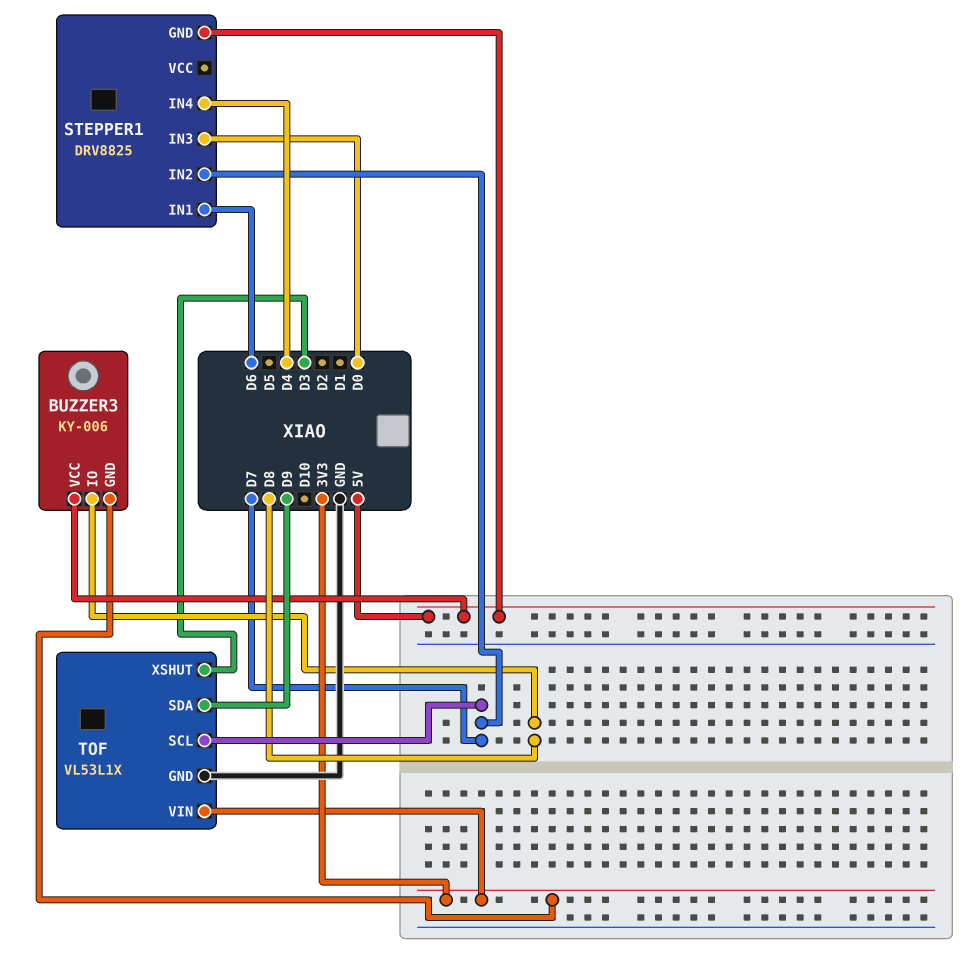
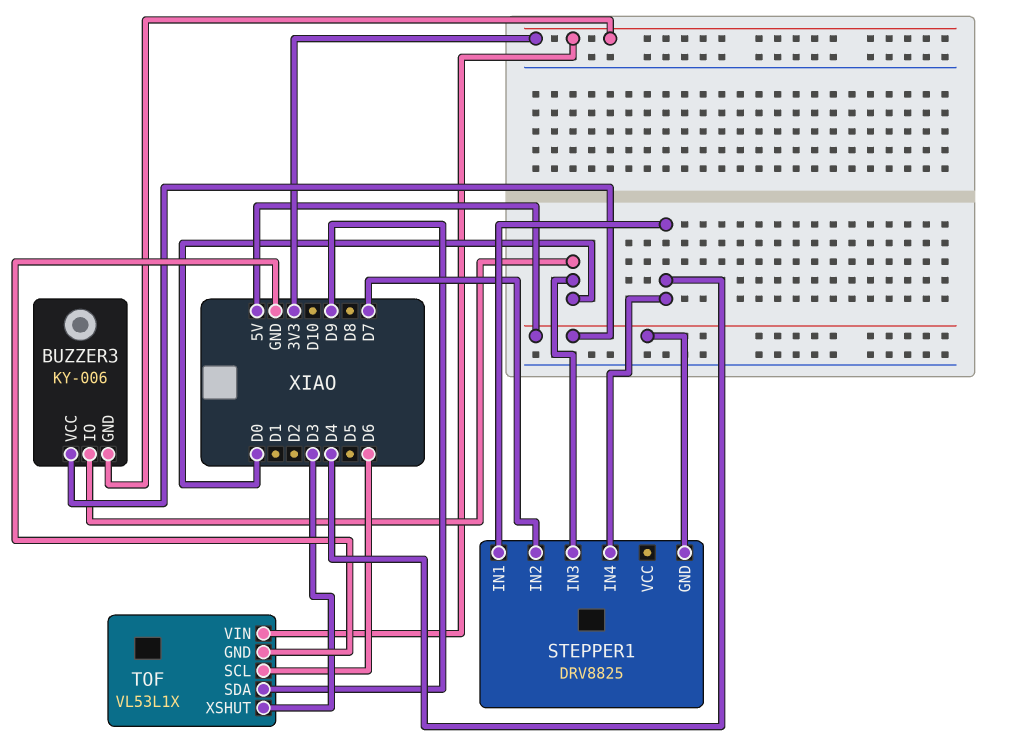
BUZZER3 pin IO: D8 -> D0
STEPPER1 pin IN1: D6 -> D4
TOF pin SCL: D7 -> D6

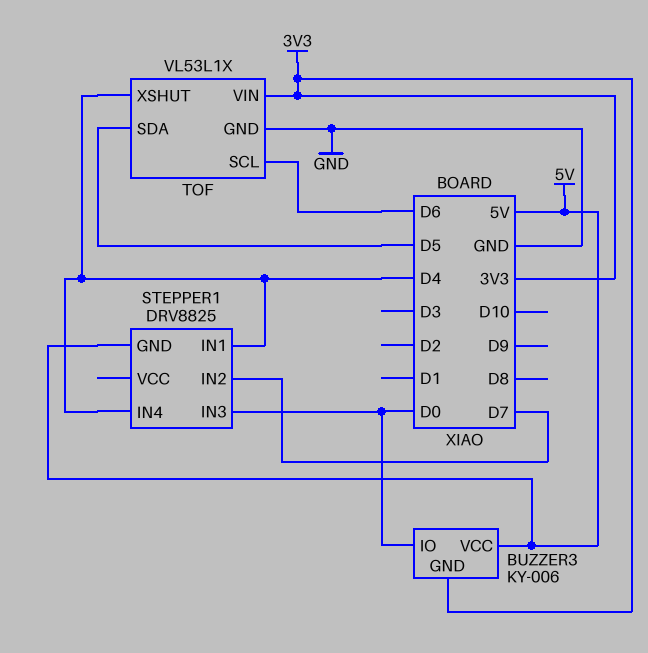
TOF pin SDA: D9 -> D5
TOF pin XSHUT: D3 -> D4

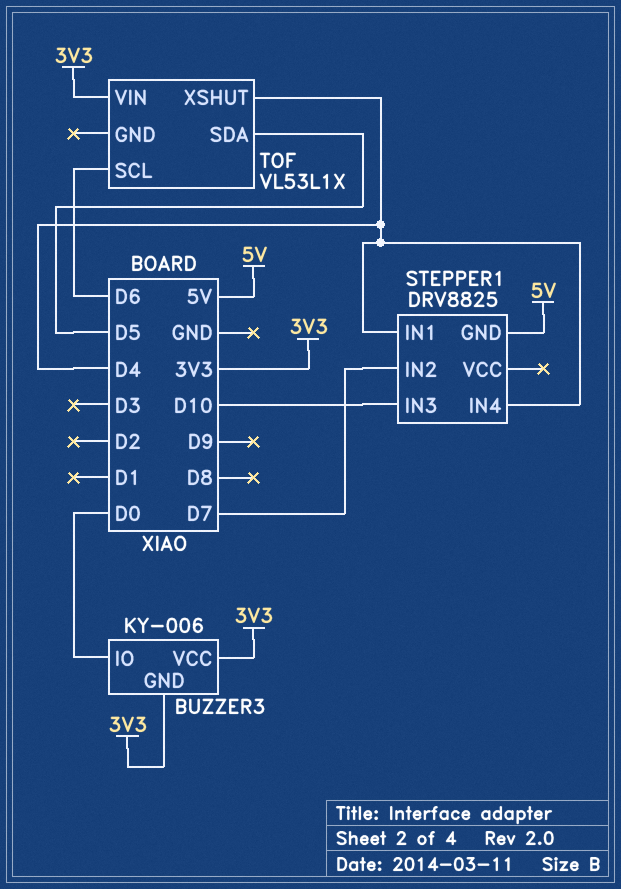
BUZZER3 pin VCC: 5V -> 3V3
STEPPER1 pin IN3: D0 -> D10
TOF pin GND: GND -> none

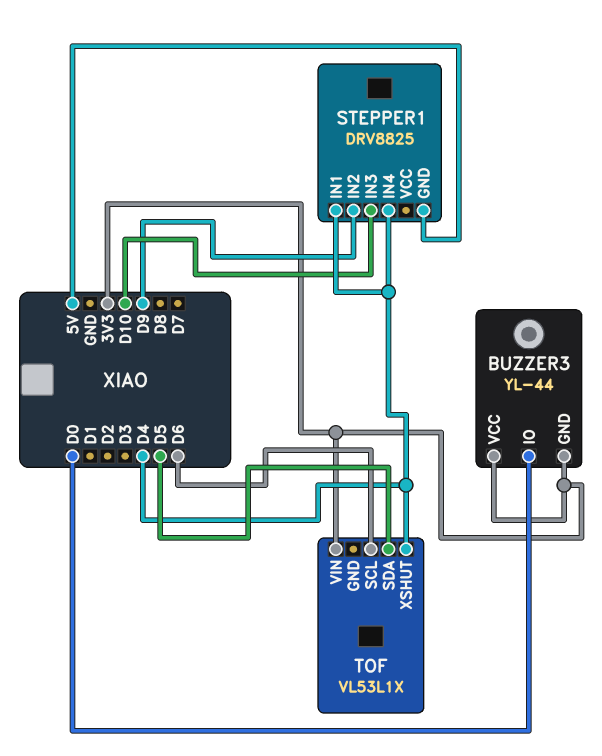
BUZZER3: KY-006 -> YL-44
STEPPER1 pin IN2: D7 -> D9

